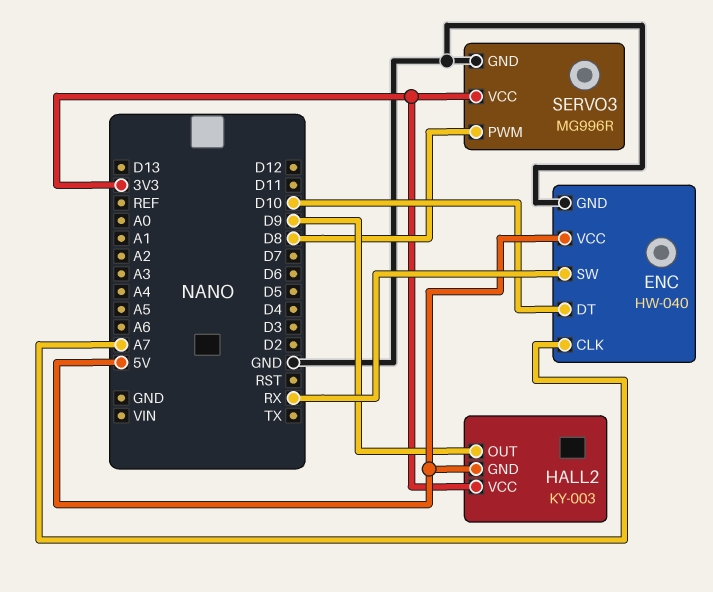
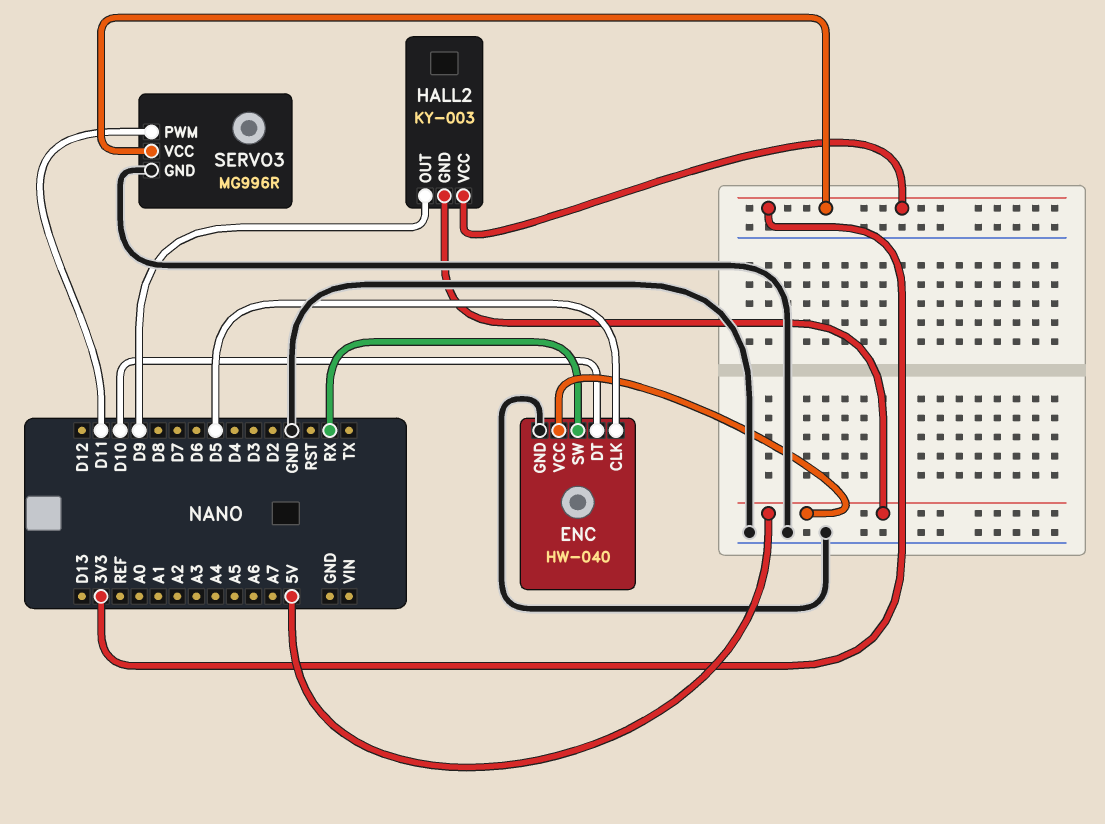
ENC pin CLK: A7 -> D5
SERVO3 pin PWM: D8 -> D11

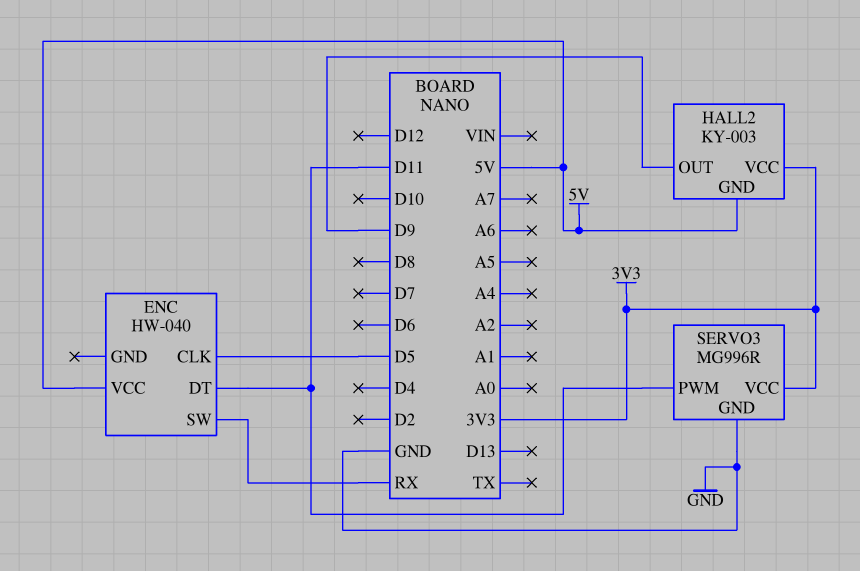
ENC pin DT: D10 -> D11
ENC pin GND: GND -> none

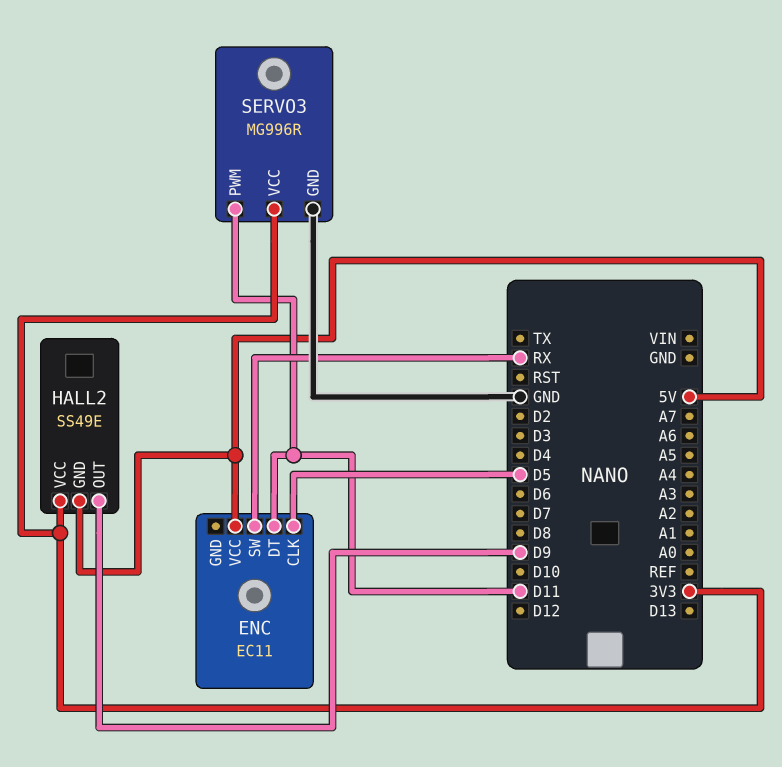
ENC: HW-040 -> EC11
HALL2: KY-003 -> SS49E

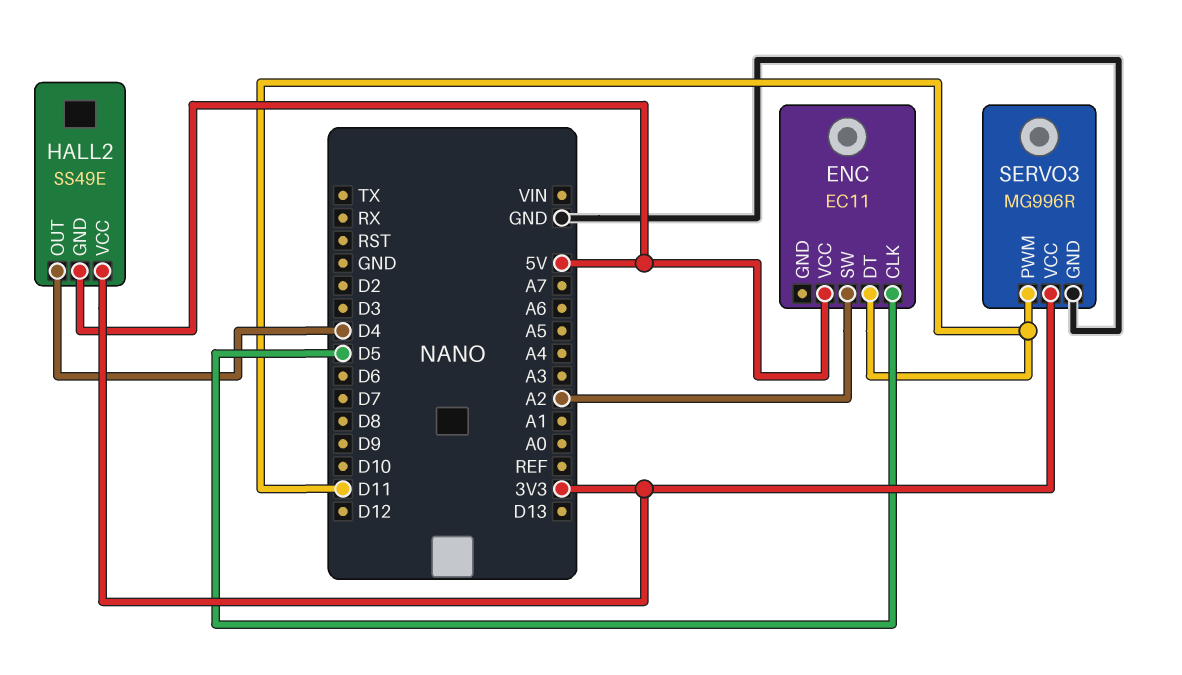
ENC pin SW: RX -> A2
HALL2 pin OUT: D9 -> D4

